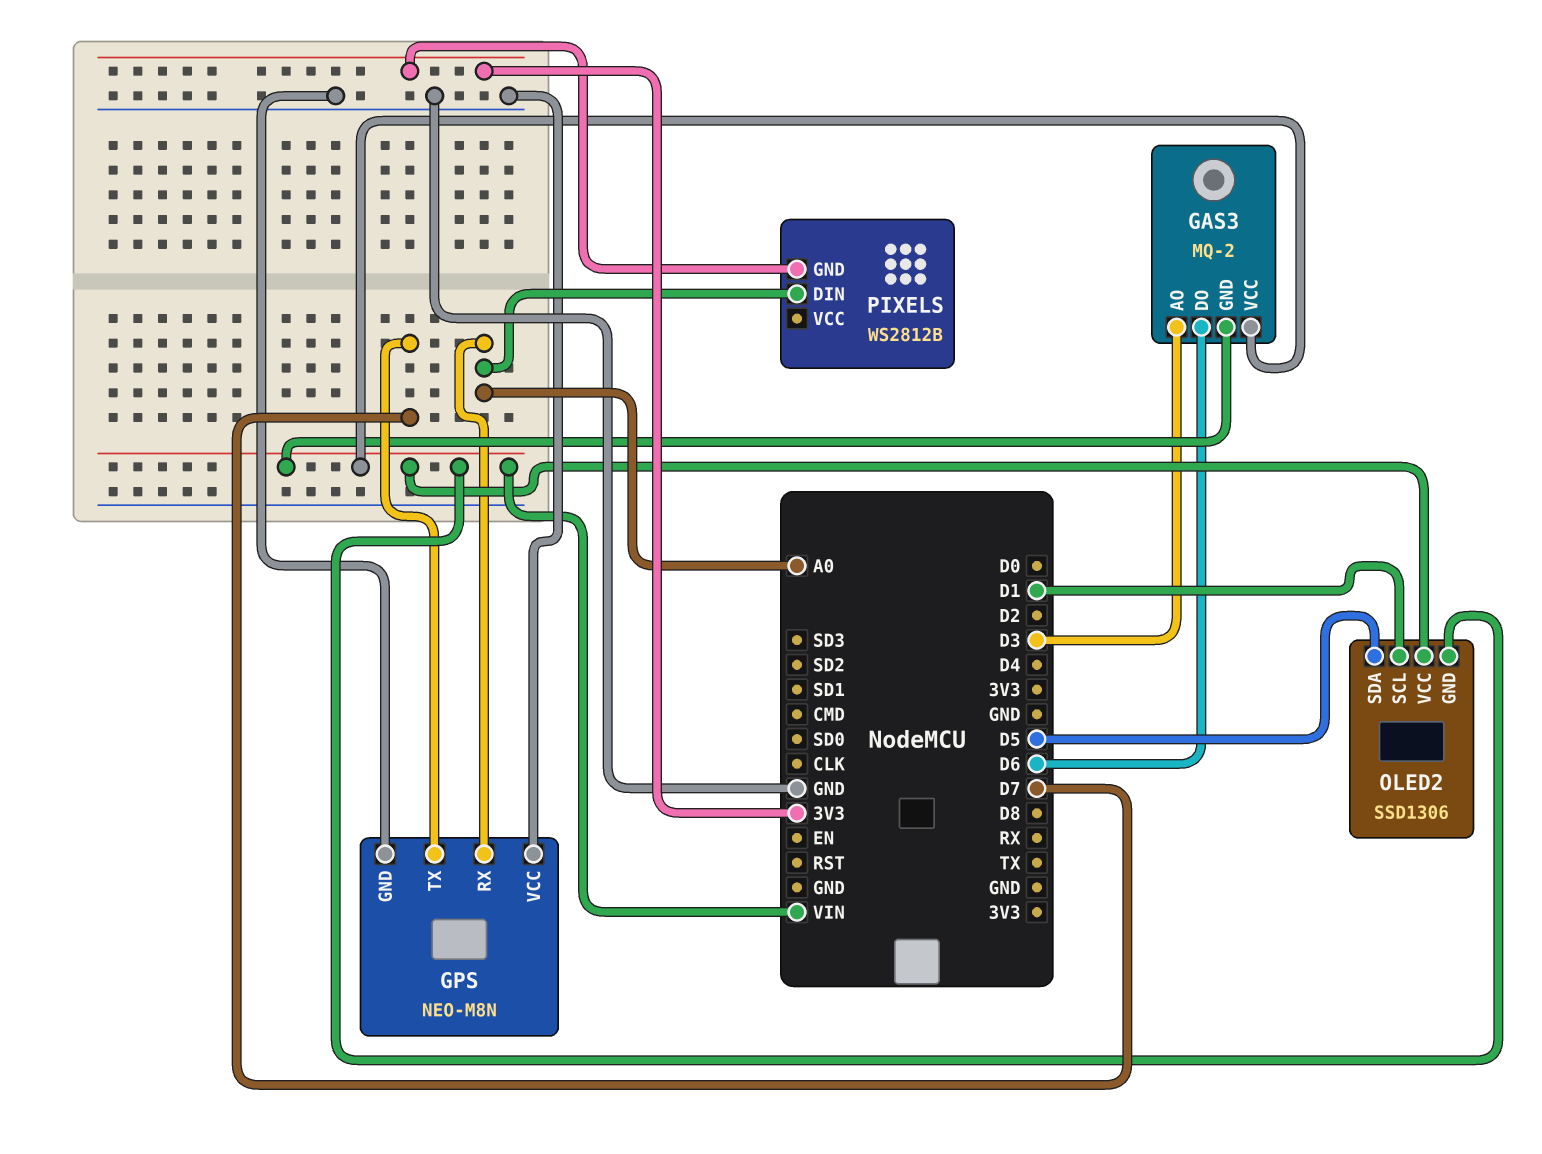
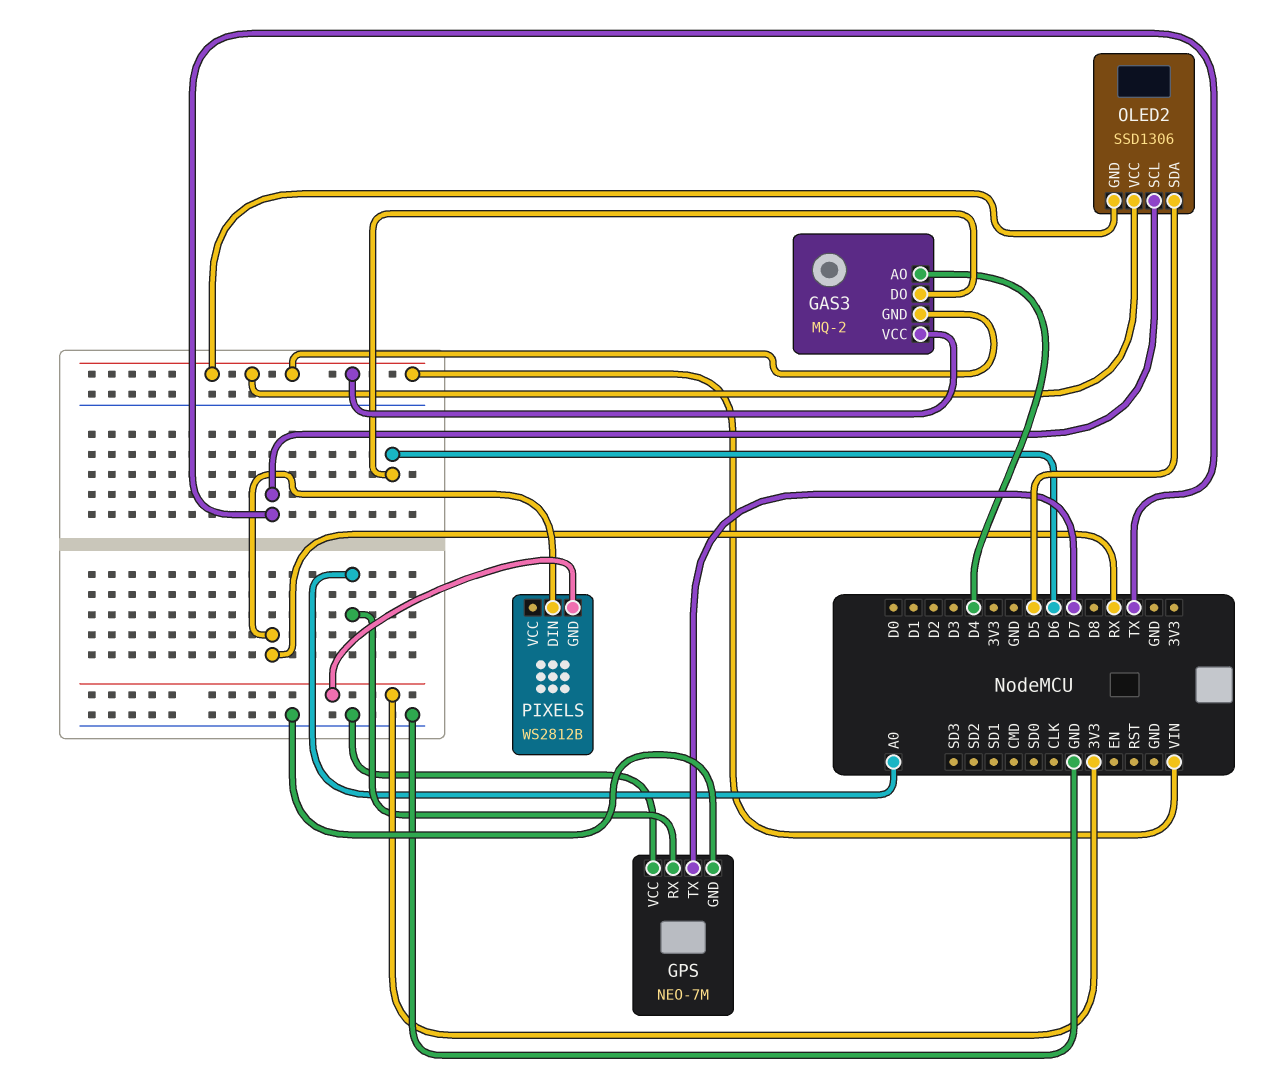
GAS3 pin AO: D3 -> D4
GPS: NEO-M8N -> NEO-7M
OLED2 pin SCL: D1 -> TX
PIXELS pin DIN: A0 -> RX

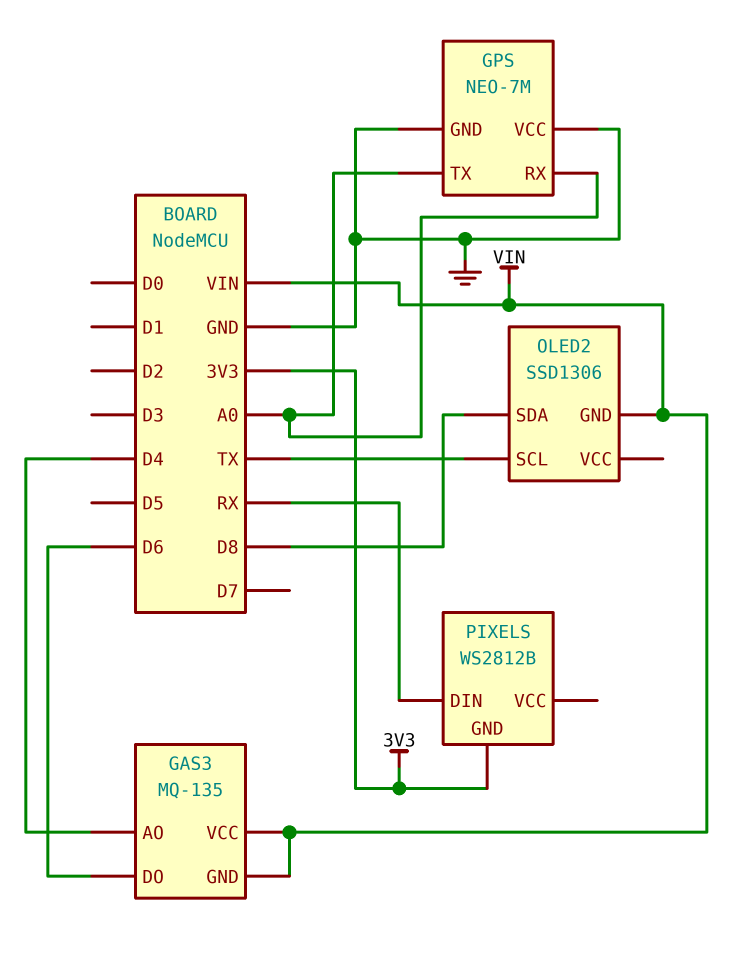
GAS3: MQ-2 -> MQ-135
GPS pin TX: D7 -> A0
OLED2 pin SDA: D5 -> D8
OLED2 pin VCC: VIN -> none

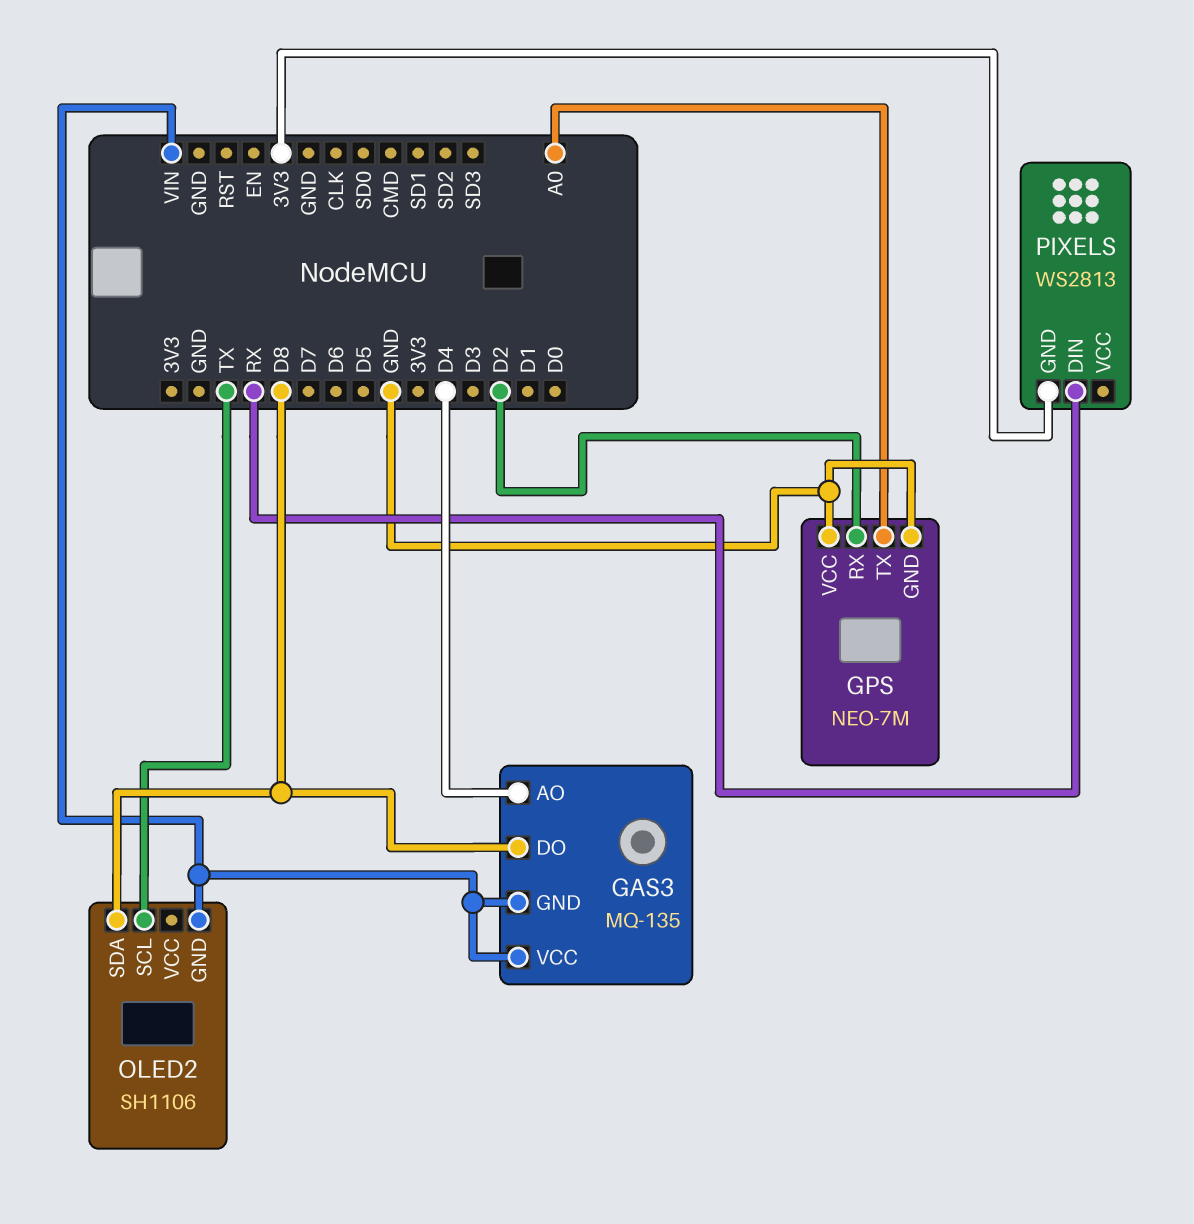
GAS3 pin DO: D6 -> D8
GPS pin RX: A0 -> D2
OLED2: SSD1306 -> SH1106
PIXELS: WS2812B -> WS2813

